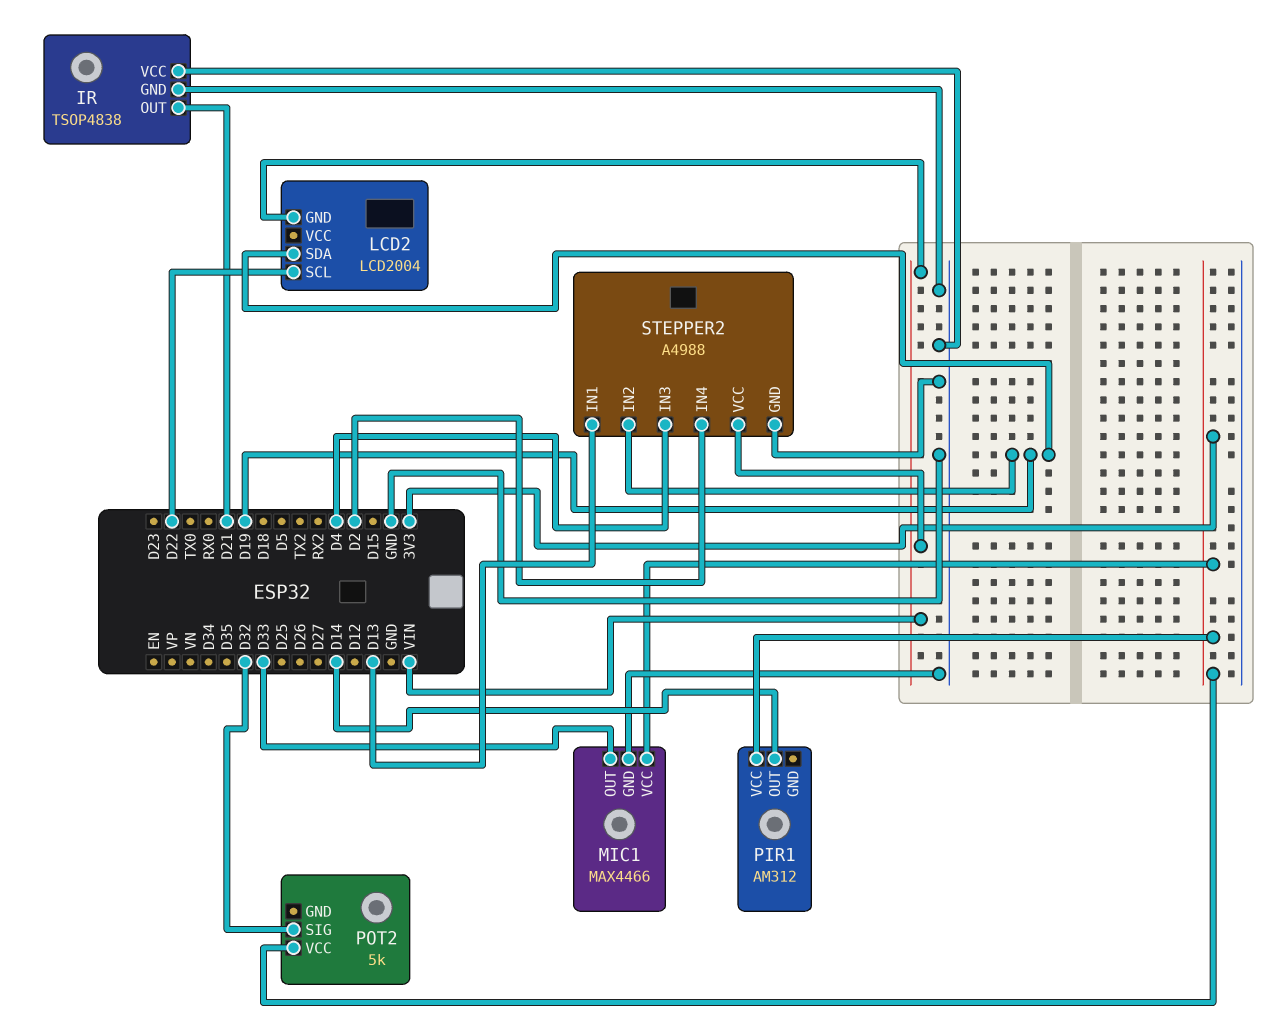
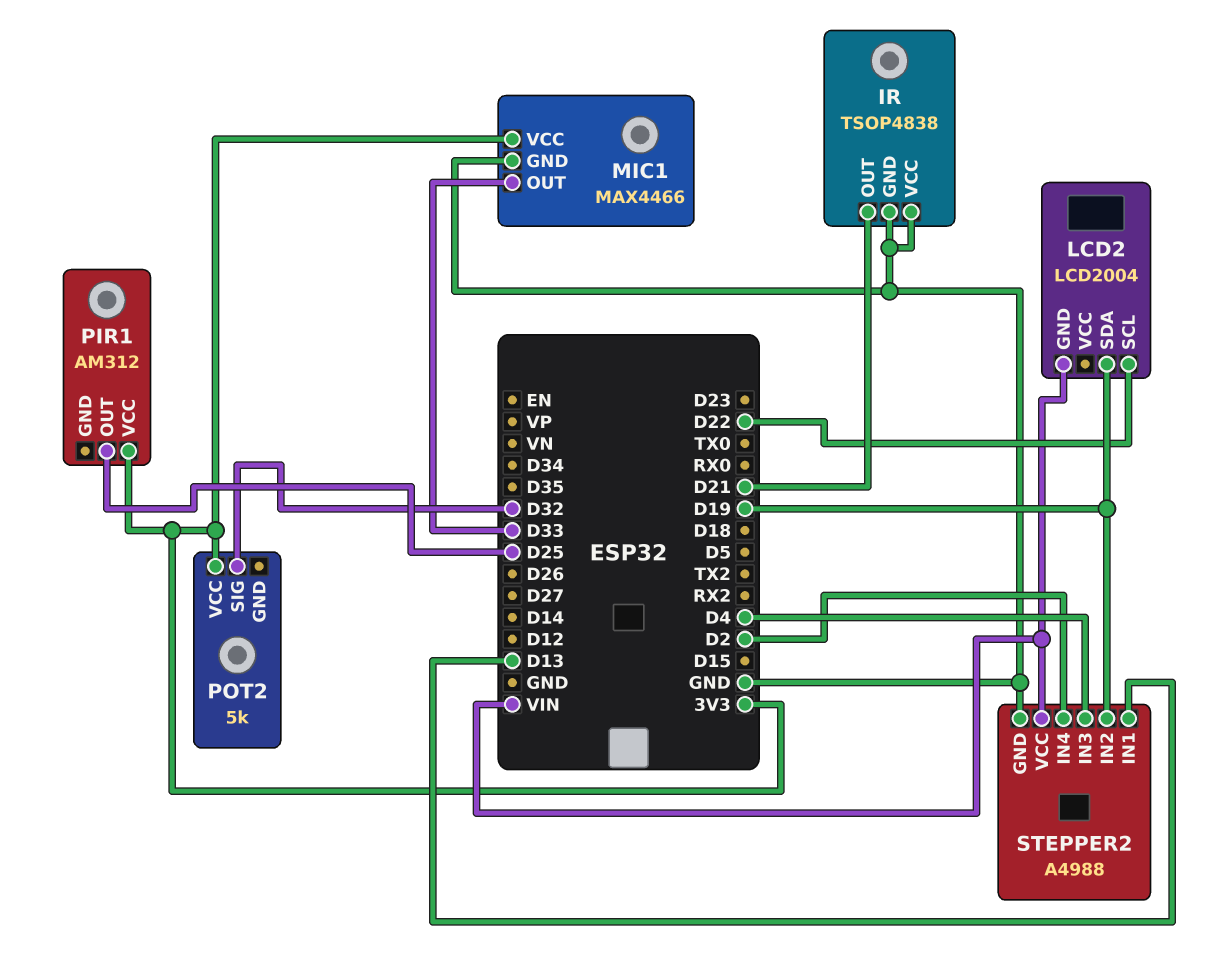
PIR1 pin OUT: D14 -> D25

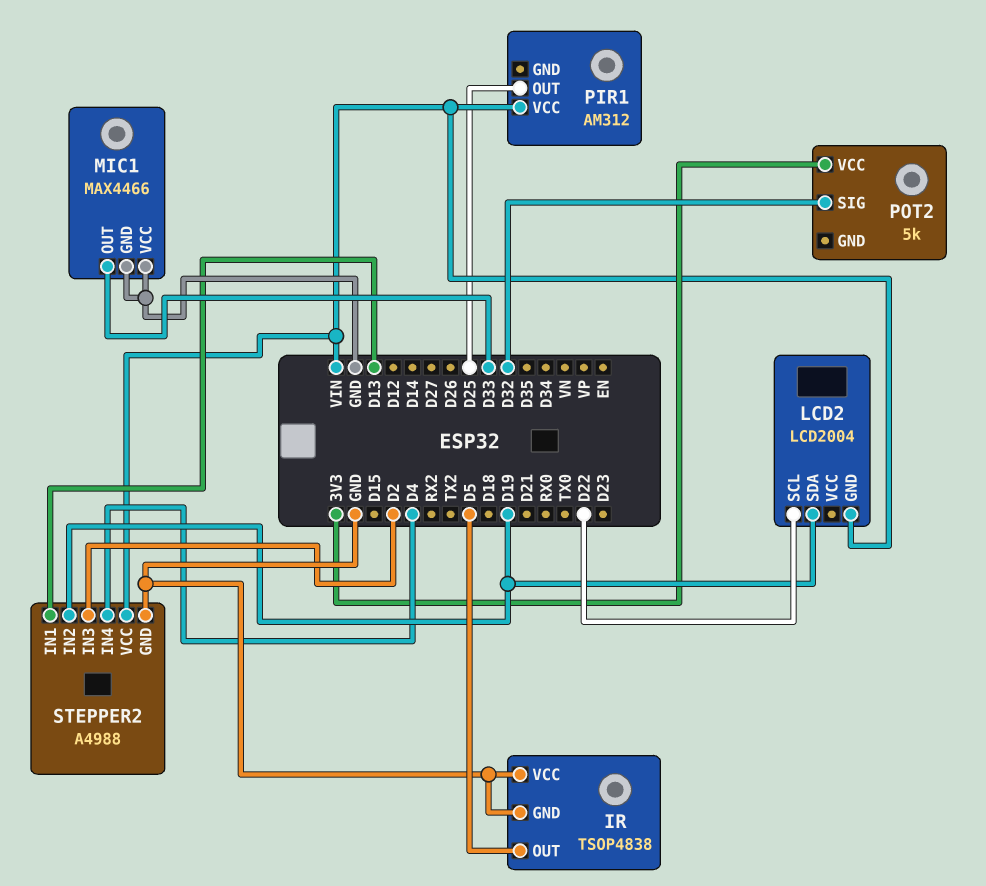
IR pin OUT: D21 -> D5
MIC1 pin VCC: 3V3 -> GND
PIR1 pin VCC: 3V3 -> VIN
STEPPER2 pin IN3: D4 -> D2
STEPPER2 pin IN4: D2 -> D4

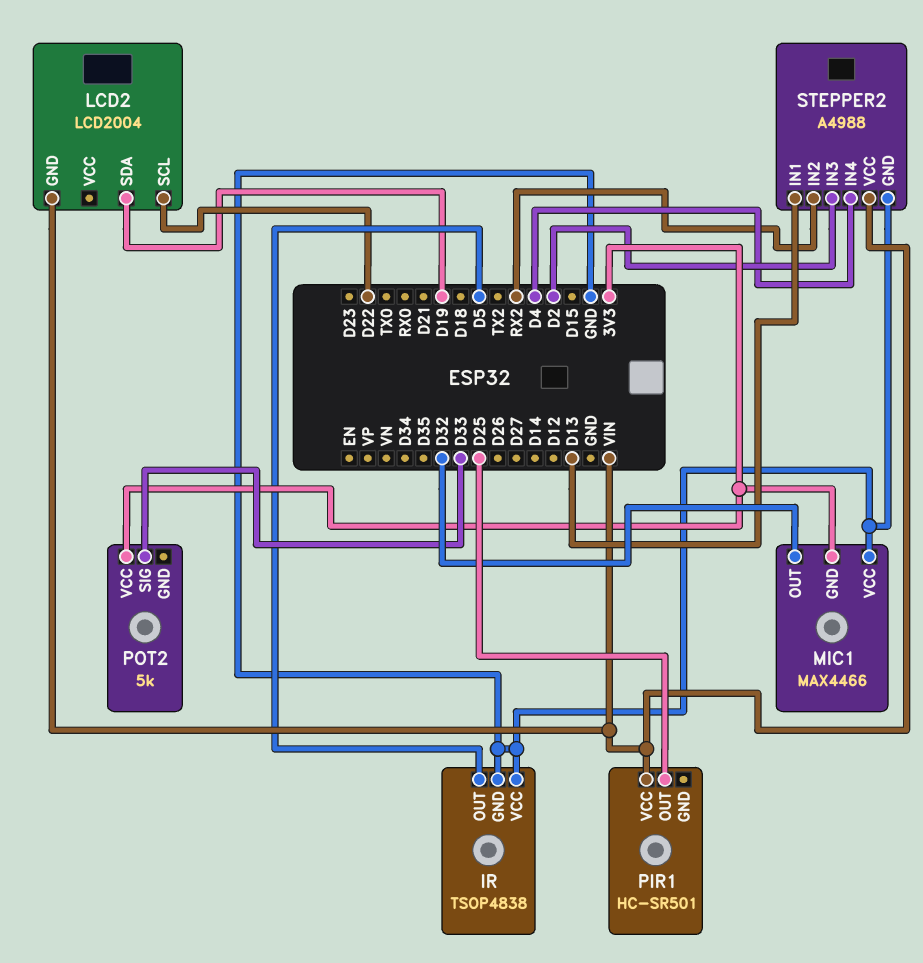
MIC1 pin GND: GND -> 3V3
MIC1 pin OUT: D33 -> D32
PIR1: AM312 -> HC-SR501
POT2 pin SIG: D32 -> D33
STEPPER2 pin IN2: D19 -> RX2

